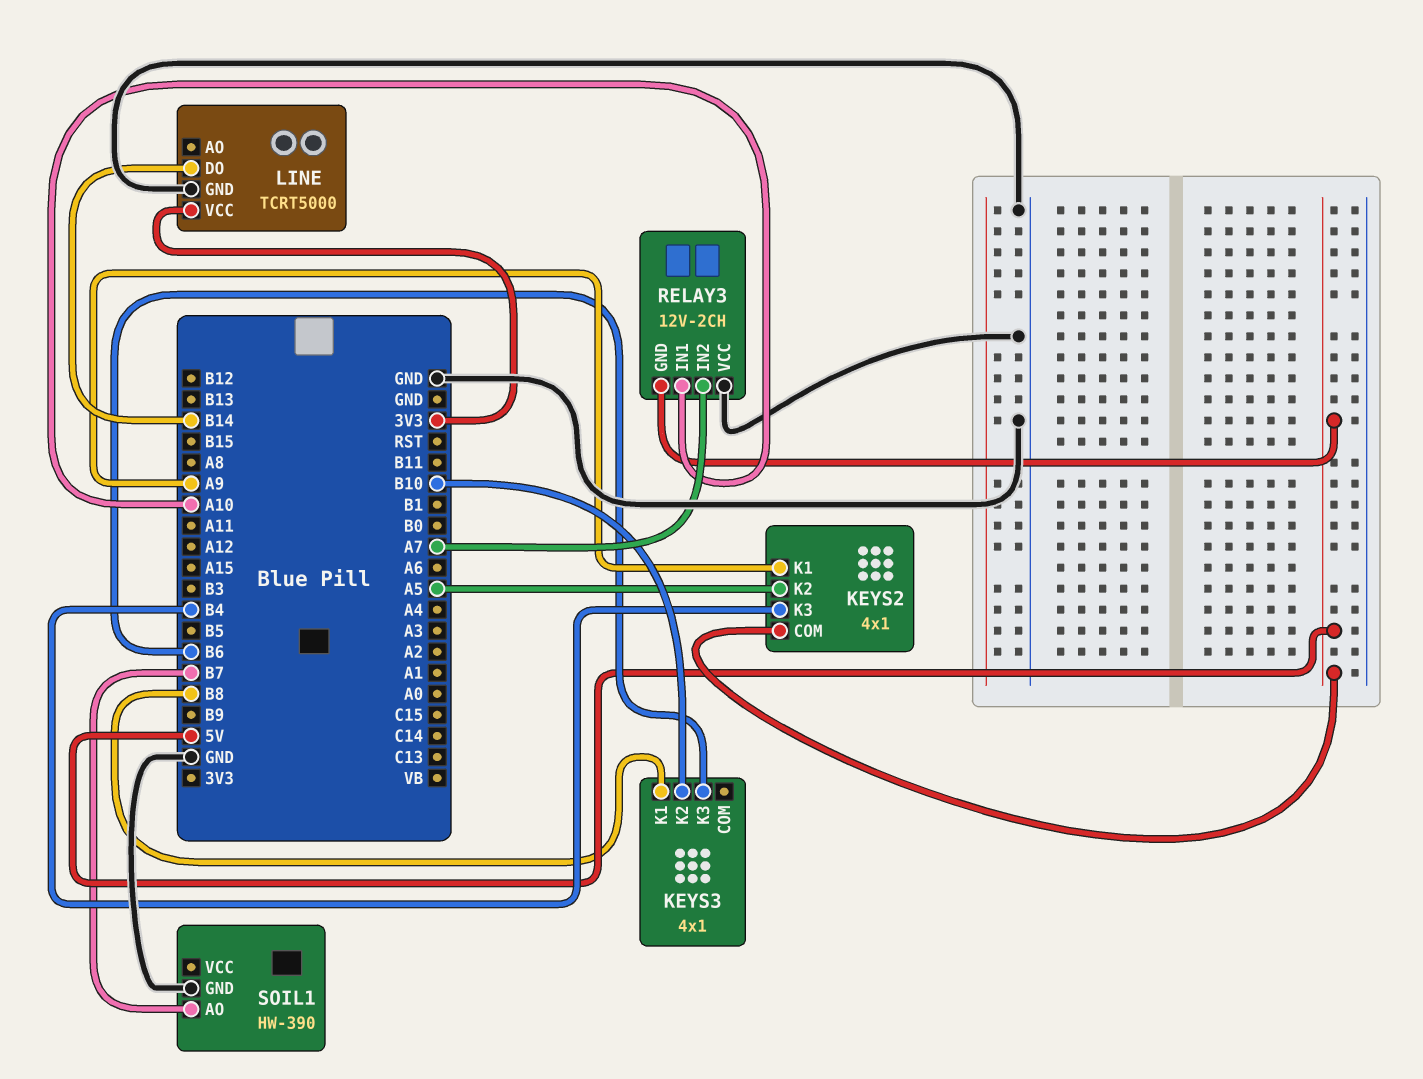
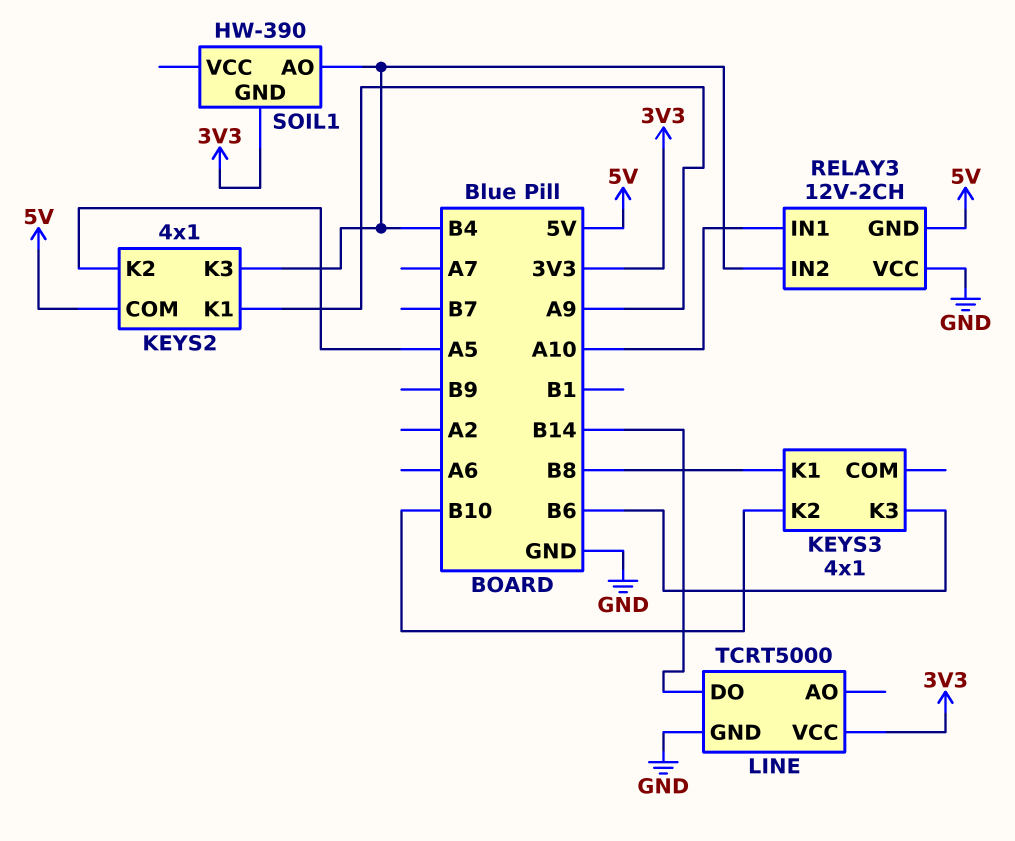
RELAY3 pin IN2: A7 -> B4
SOIL1 pin AO: B7 -> B4
SOIL1 pin GND: GND -> 3V3

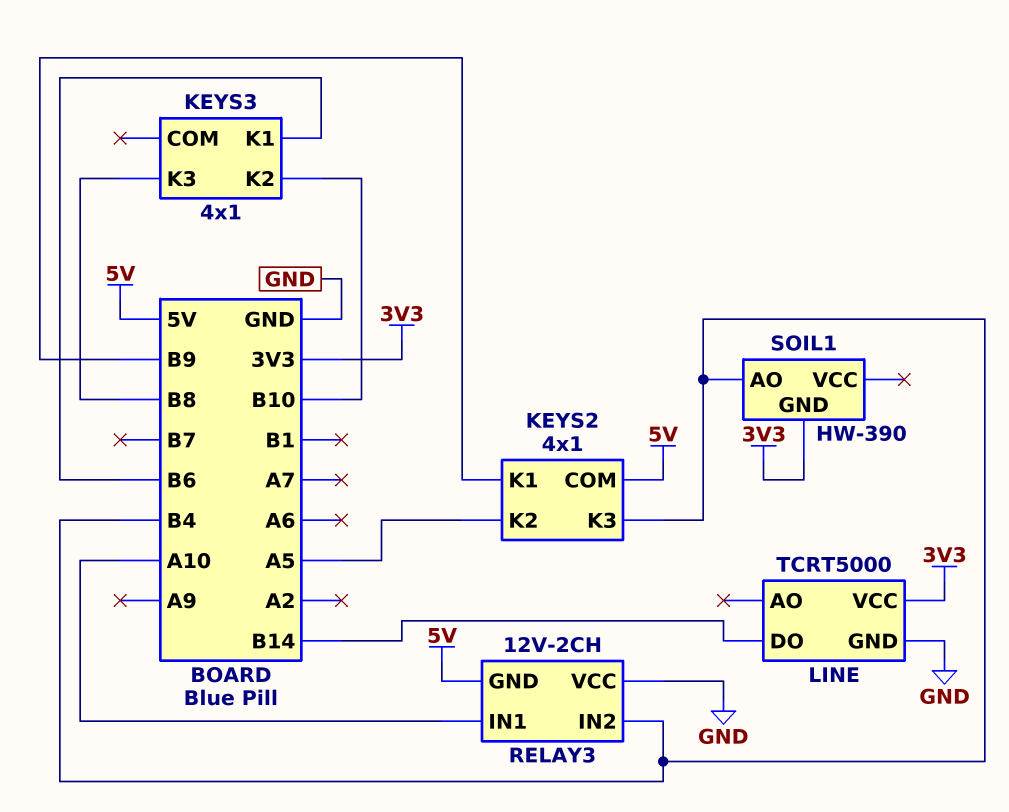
KEYS2 pin K1: A9 -> B9
KEYS3 pin K1: B8 -> B6
KEYS3 pin K3: B6 -> B8

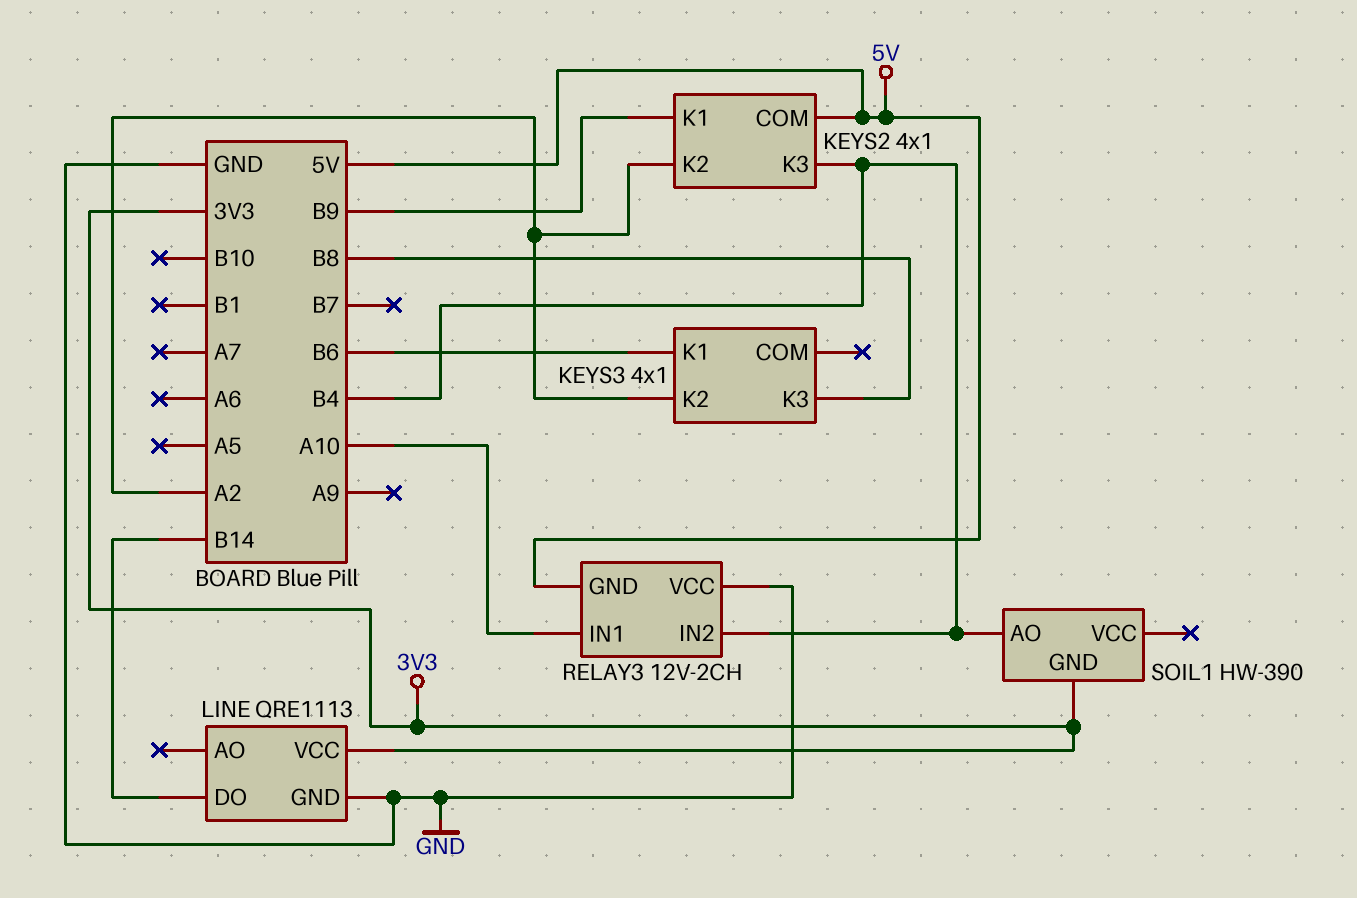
KEYS2 pin K2: A5 -> A2
KEYS3 pin K2: B10 -> A2
LINE: TCRT5000 -> QRE1113

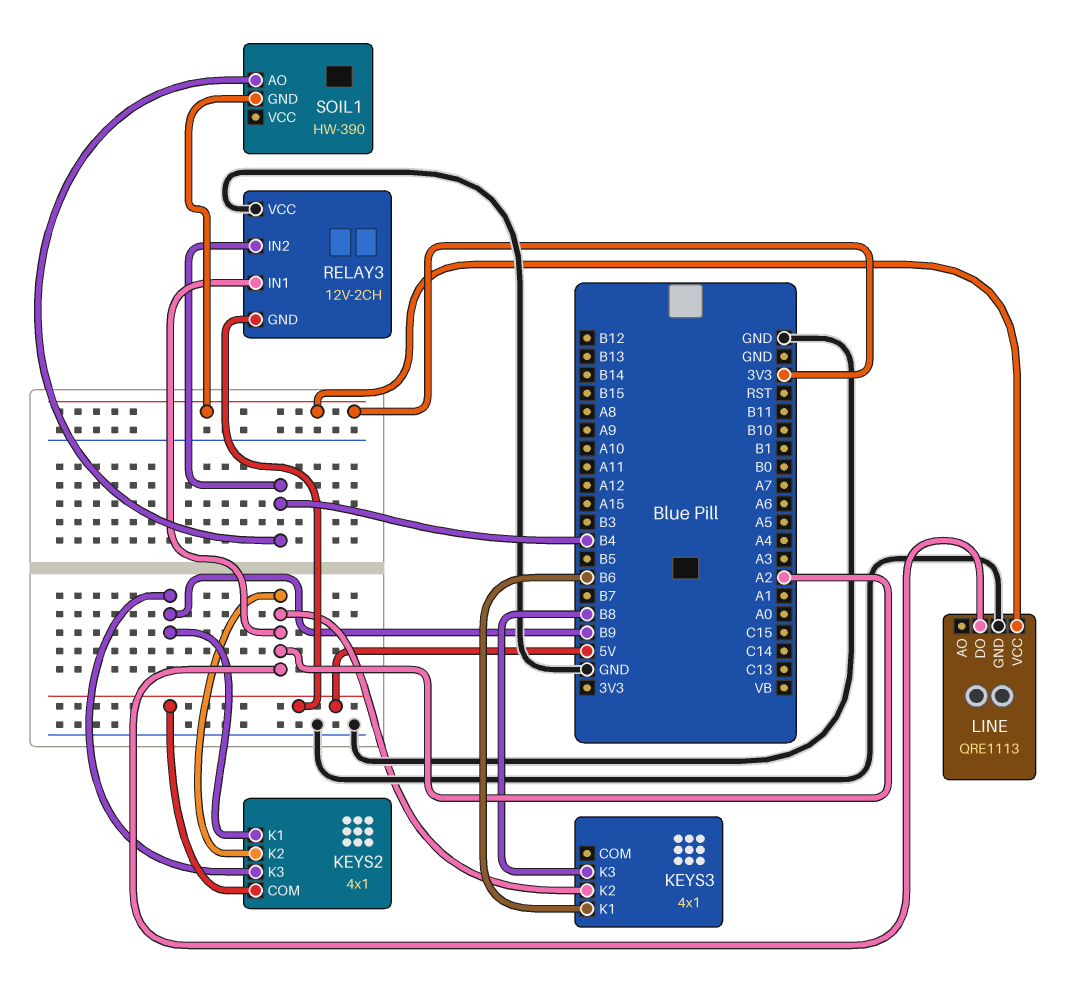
KEYS2 pin K3: B4 -> B9
LINE pin DO: B14 -> A2
RELAY3 pin IN1: A10 -> A2

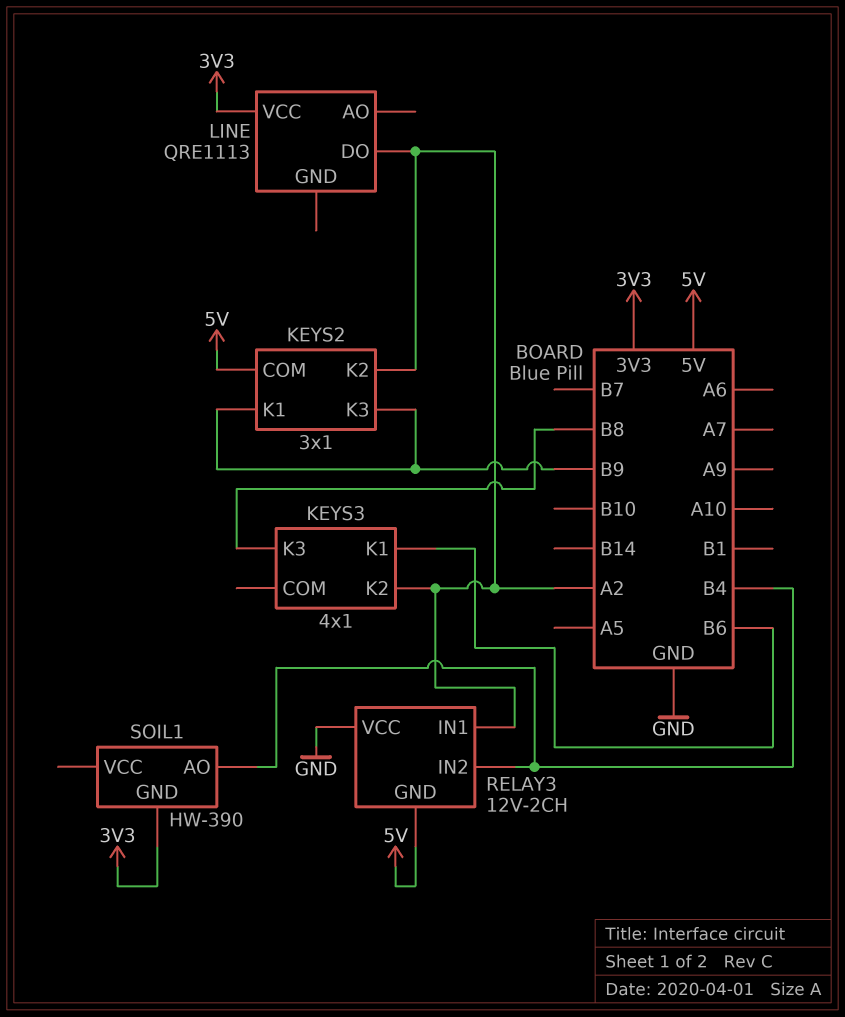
KEYS2: 4x1 -> 3x1
LINE pin GND: GND -> none

